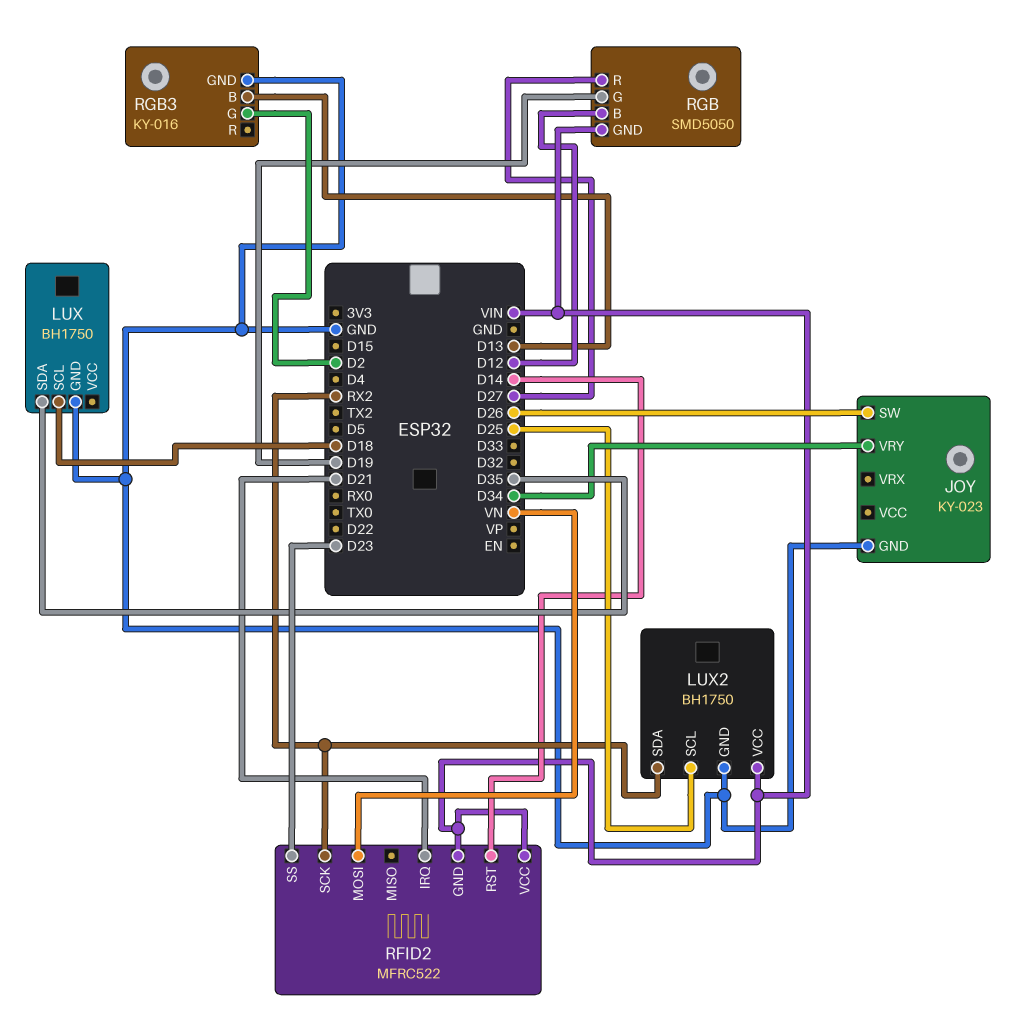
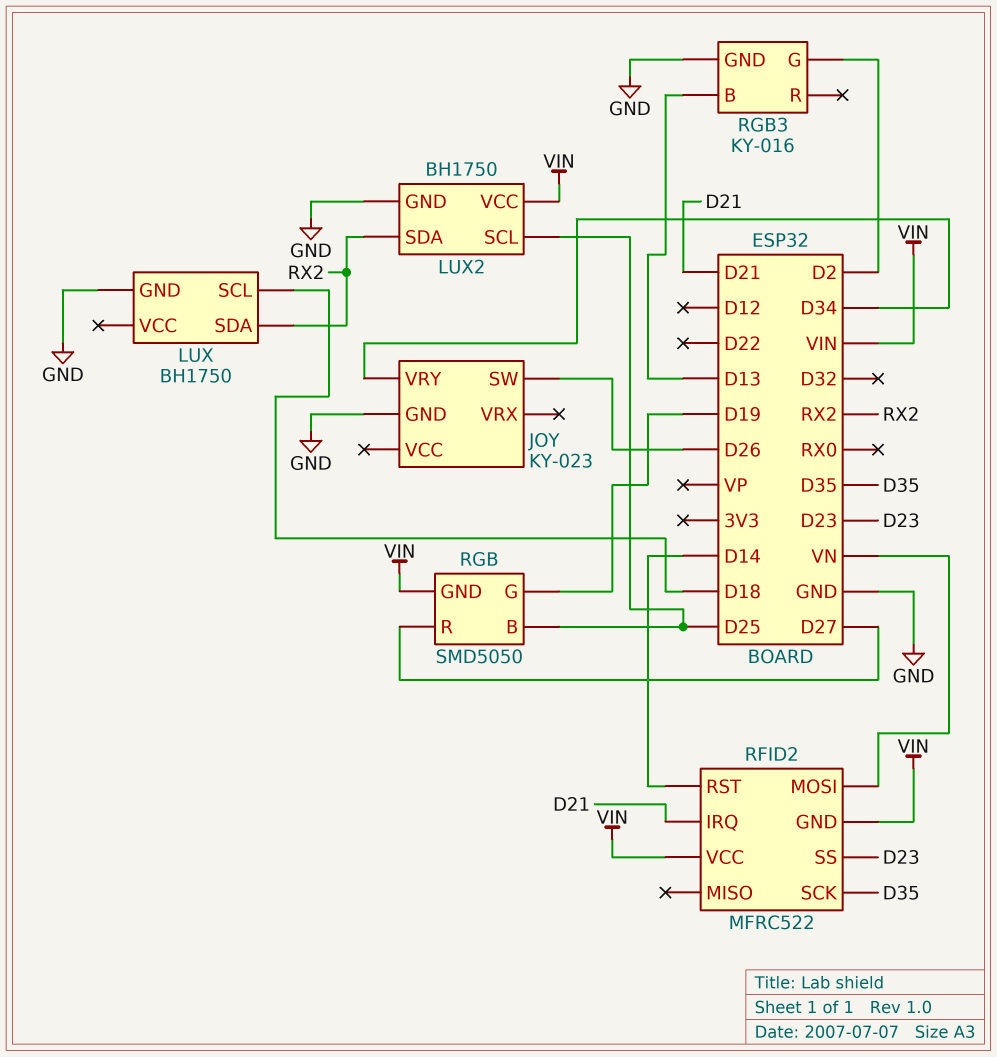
LUX pin SDA: D35 -> RX2
RFID2 pin SCK: RX2 -> D35
RGB pin B: D12 -> D25

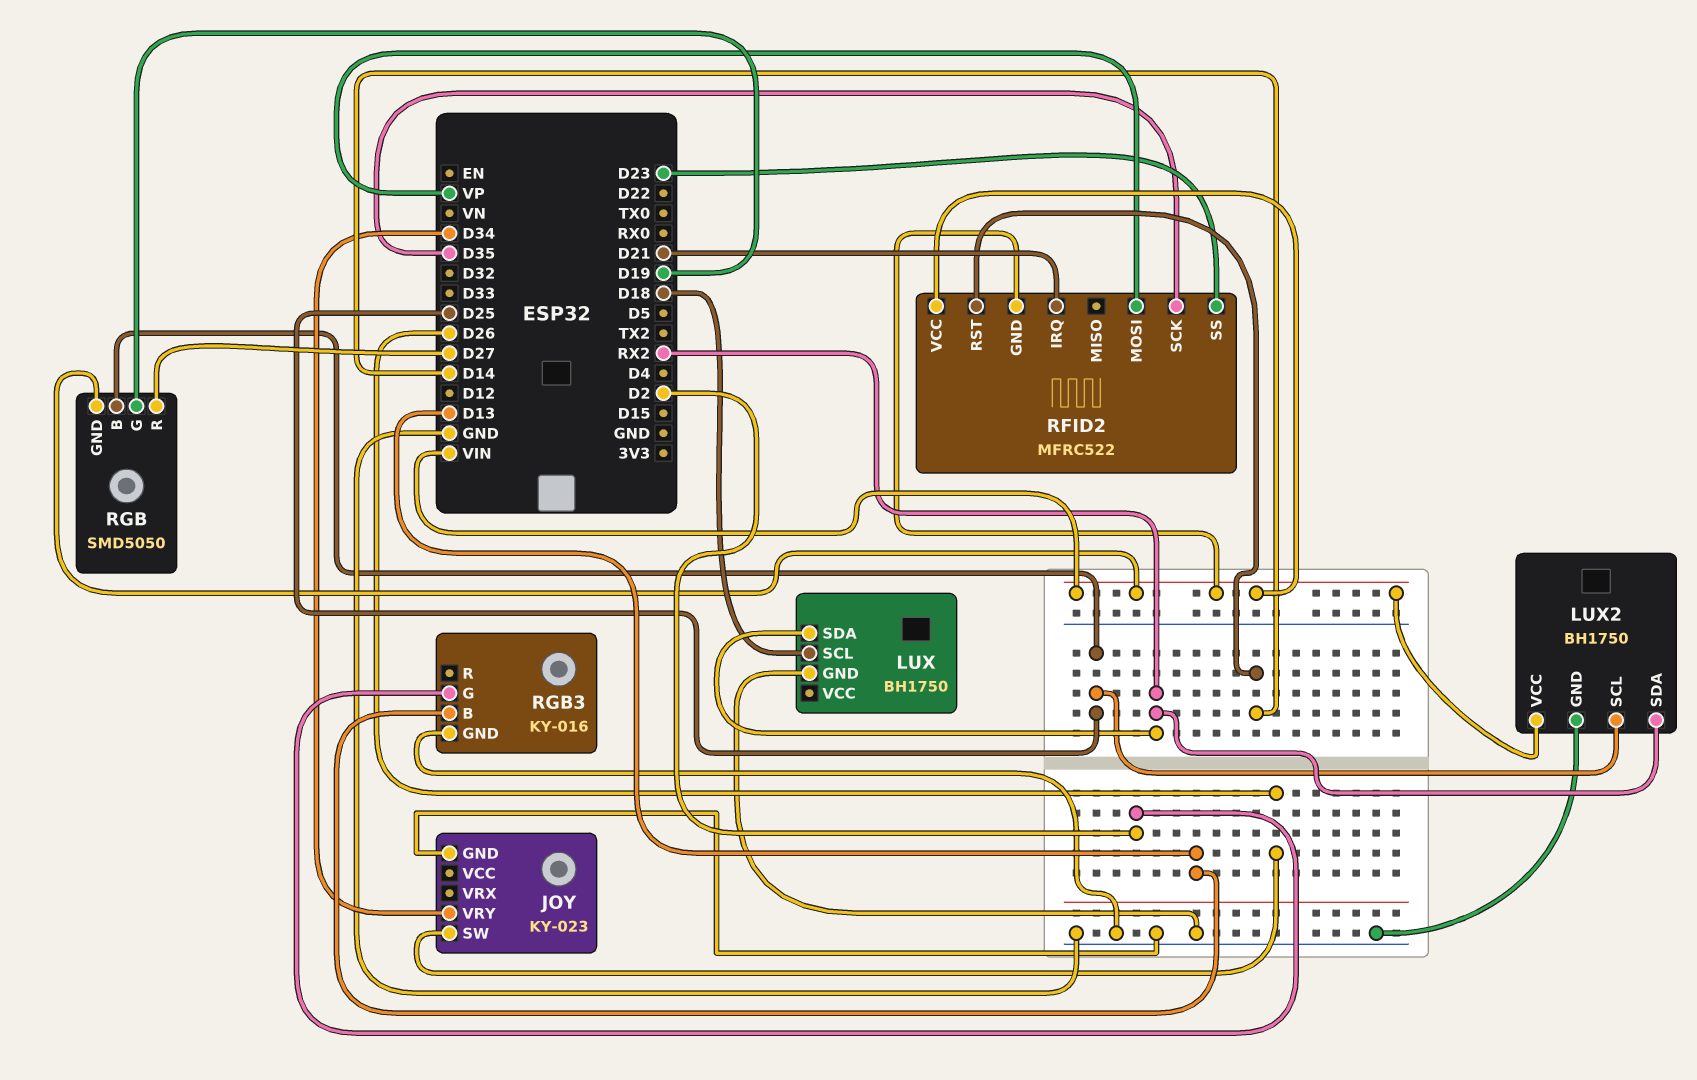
RFID2 pin MOSI: VN -> VP

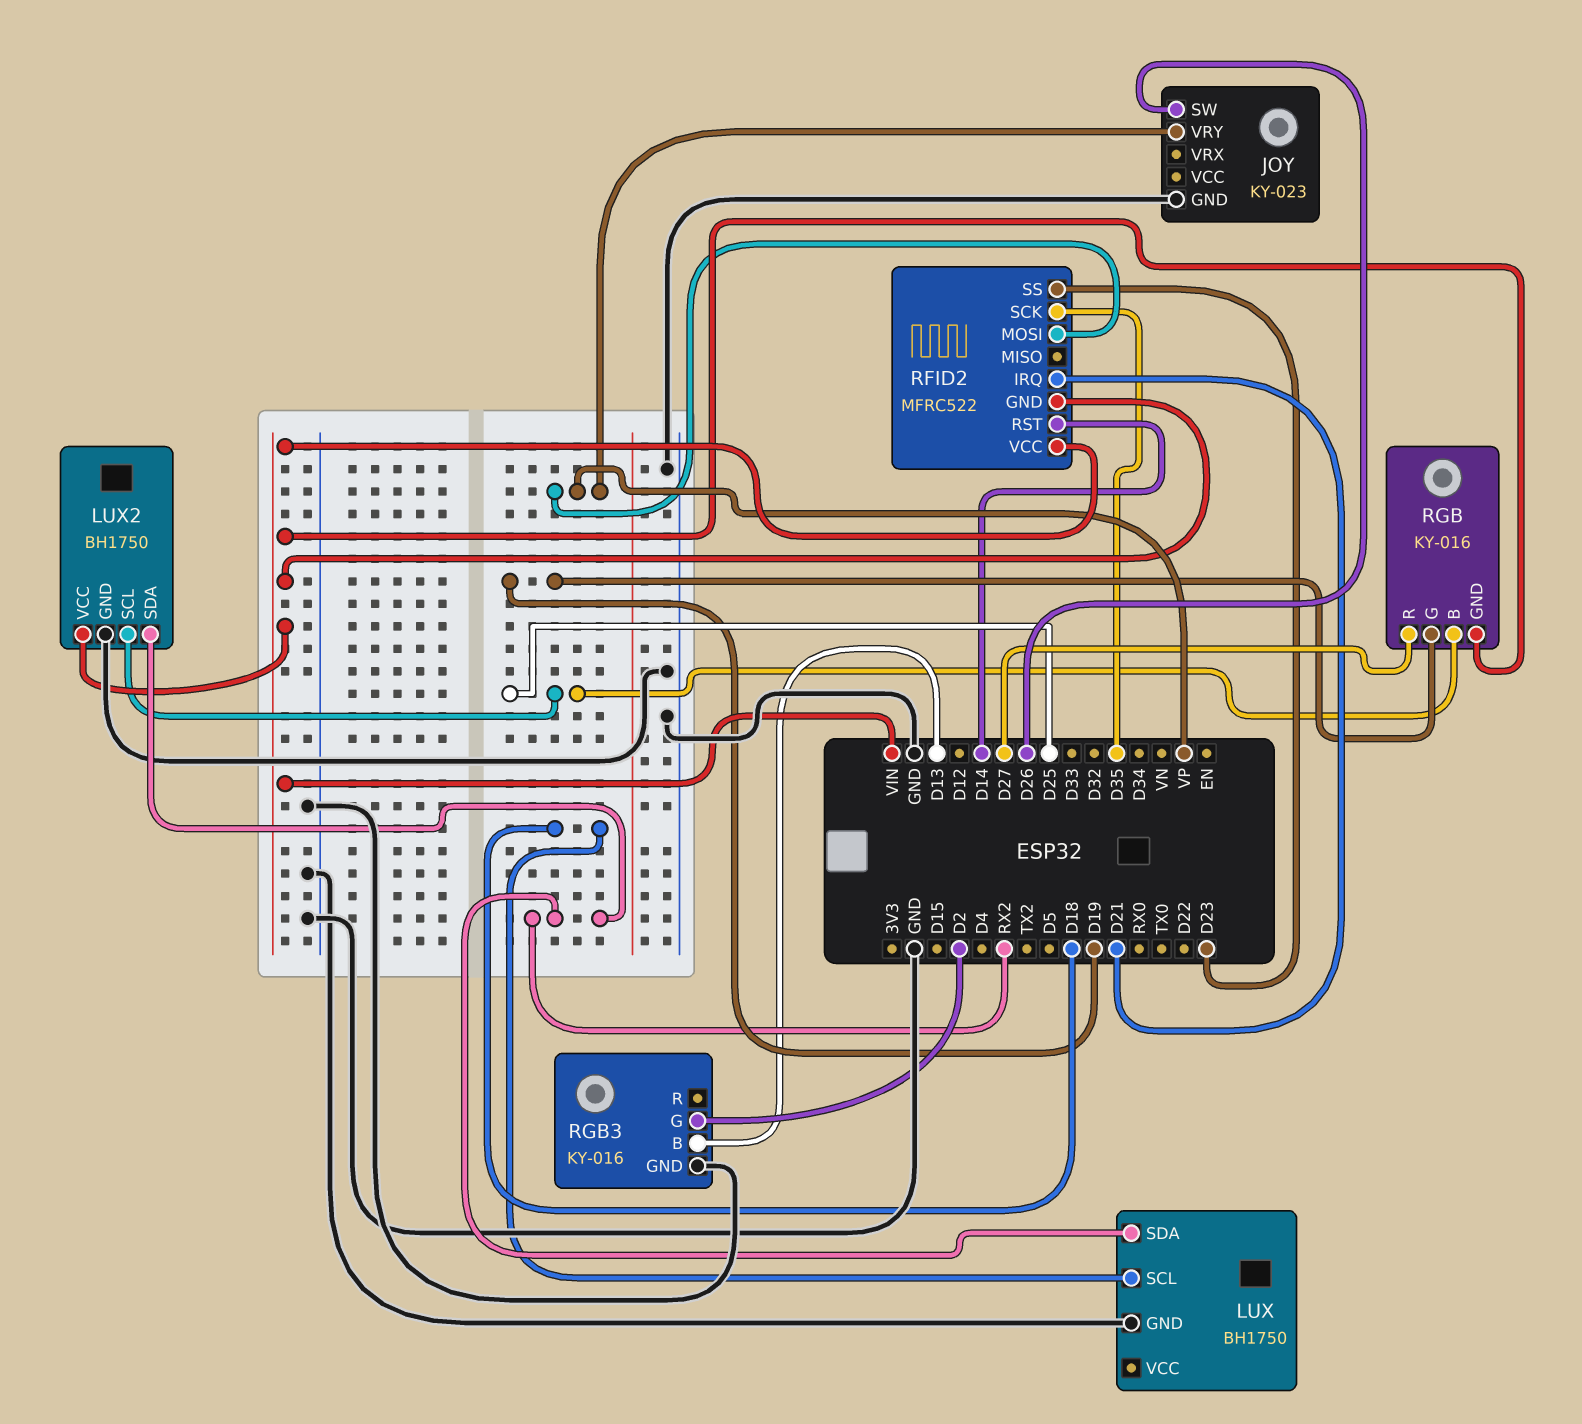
JOY pin VRY: D34 -> VP
RGB: SMD5050 -> KY-016

